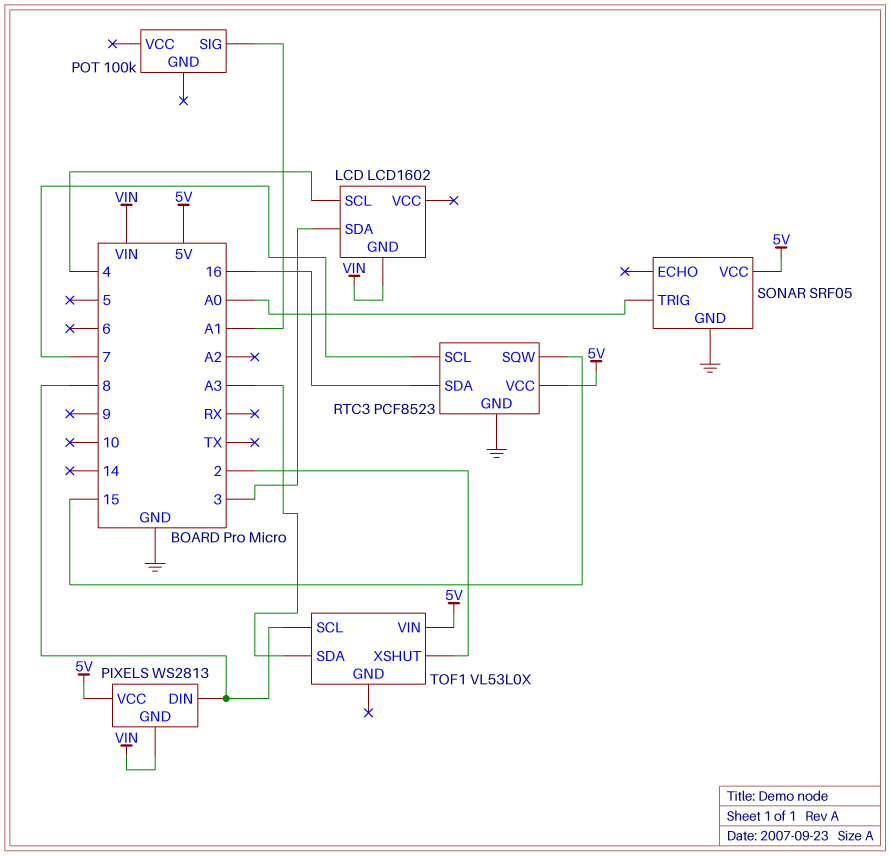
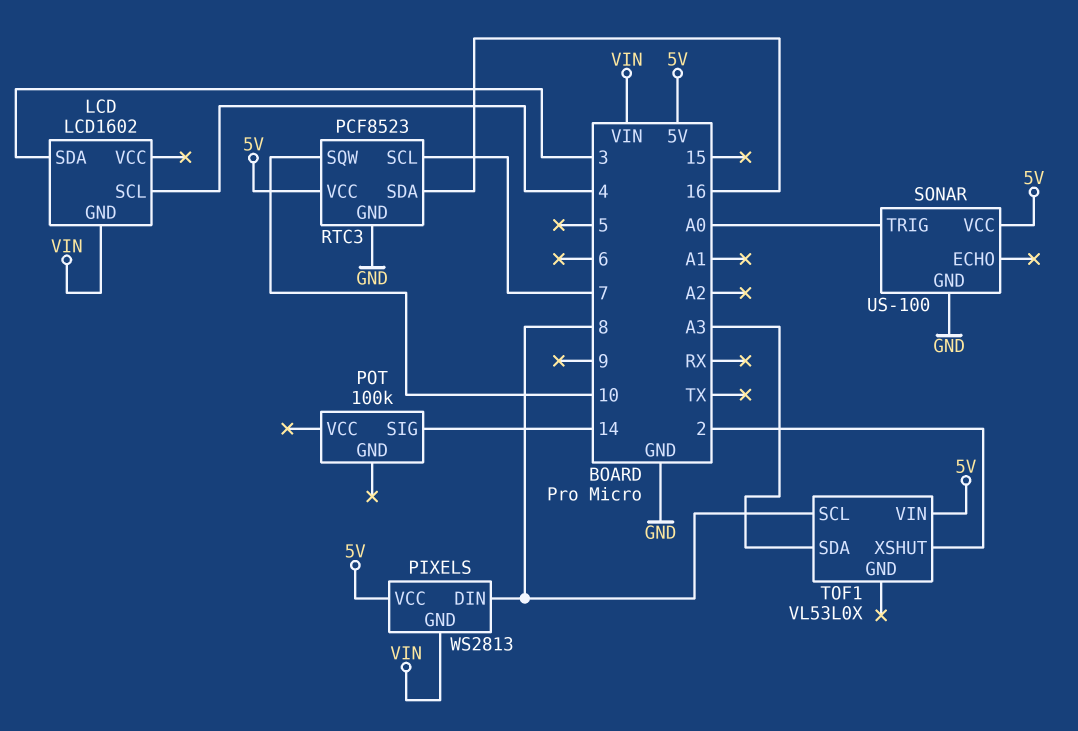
POT pin SIG: A1 -> 14
RTC3 pin SQW: 15 -> 10
SONAR: SRF05 -> US-100

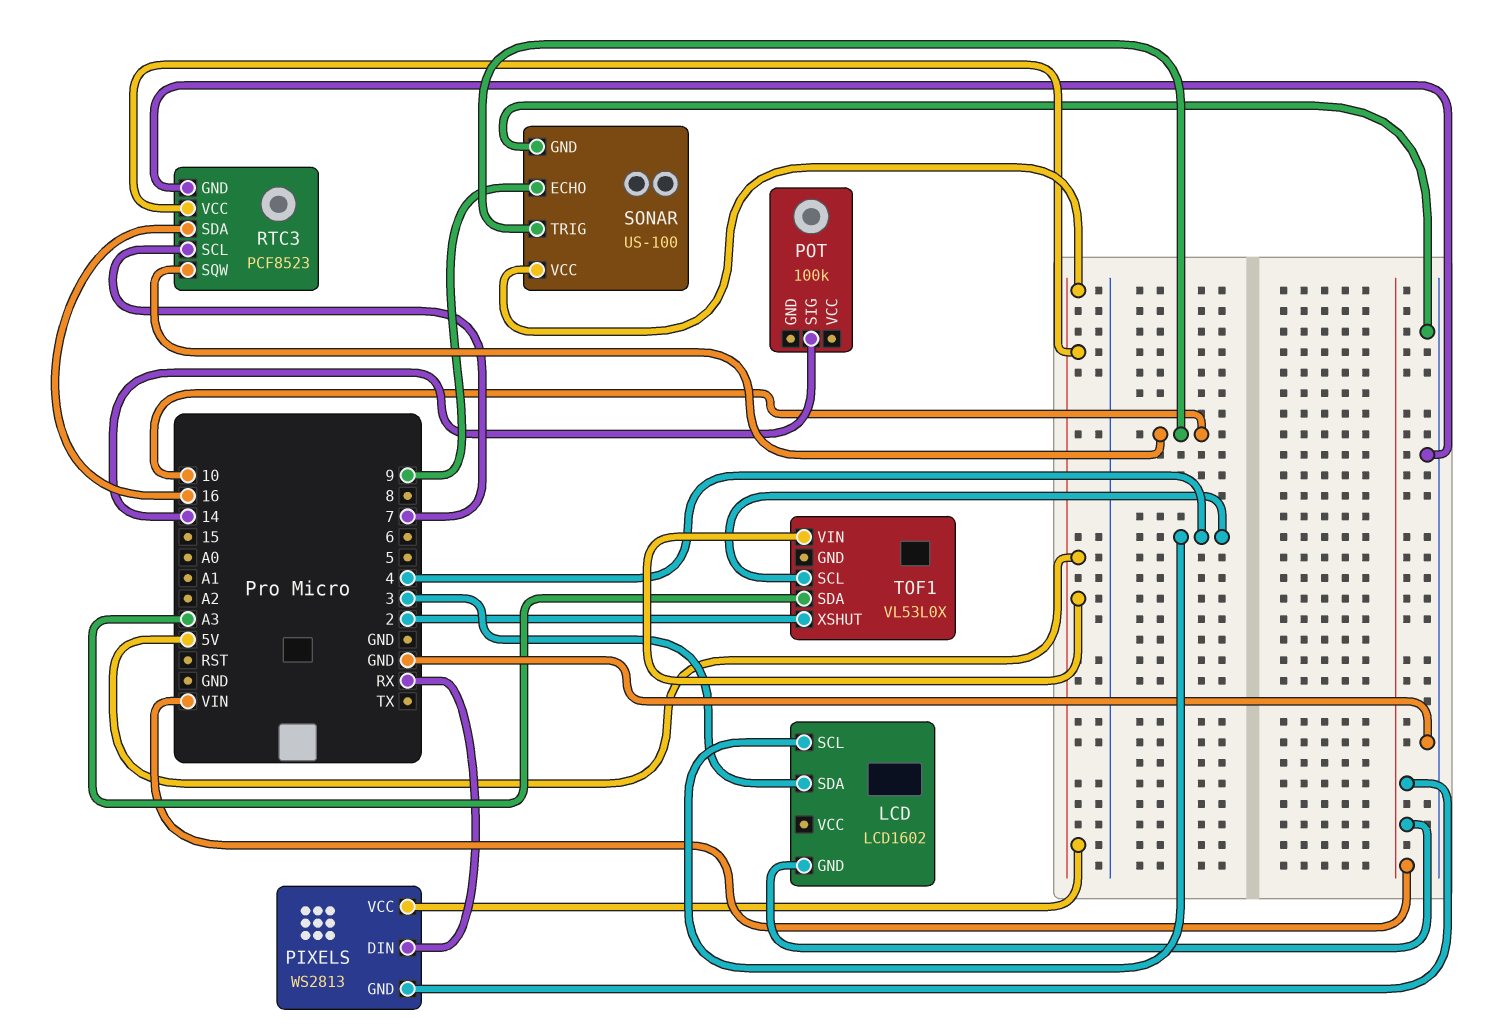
PIXELS pin DIN: 8 -> RX
SONAR pin ECHO: none -> 9
SONAR pin TRIG: A0 -> 10
TOF1 pin SCL: 8 -> 4

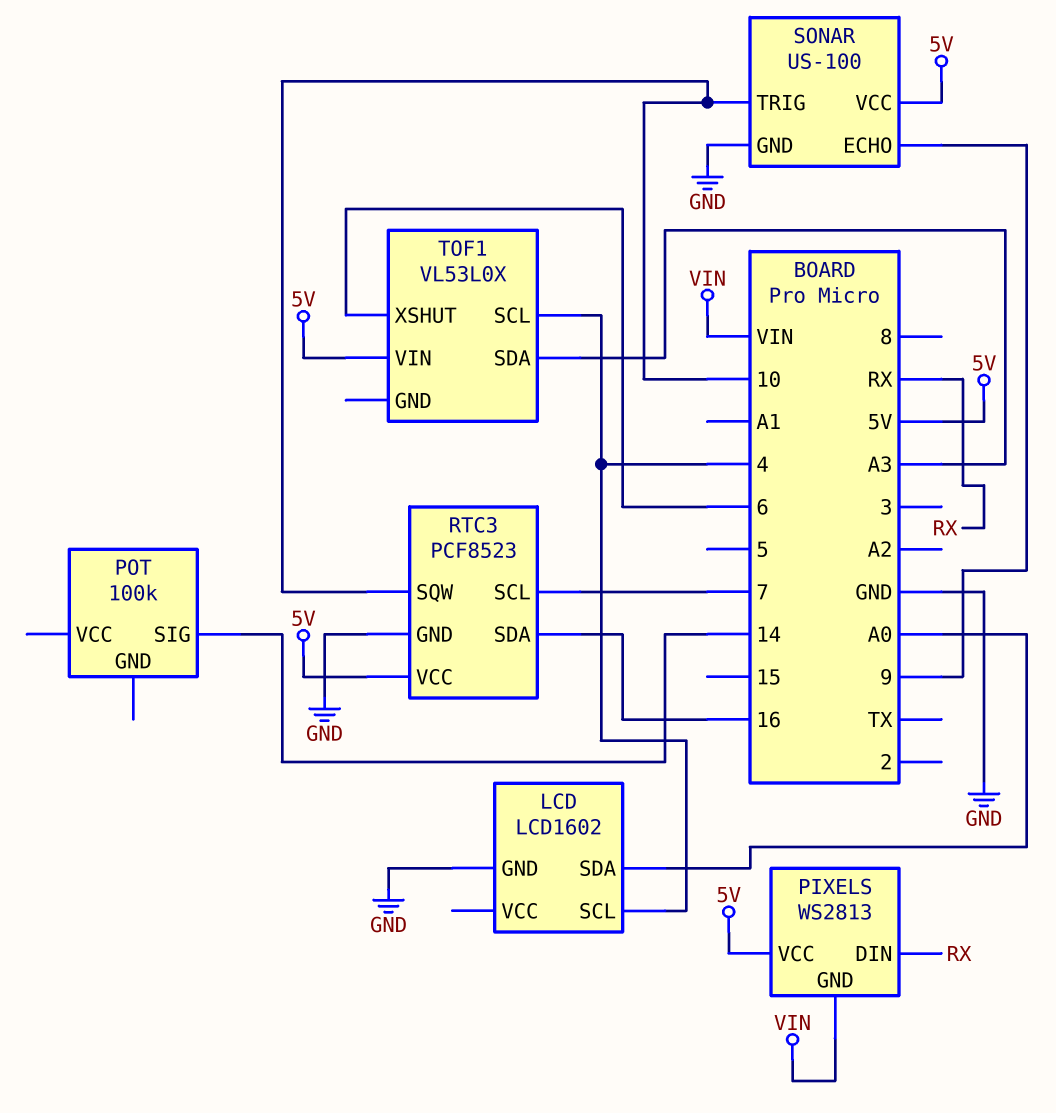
LCD pin GND: VIN -> GND
LCD pin SDA: 3 -> A0
TOF1 pin XSHUT: 2 -> 6

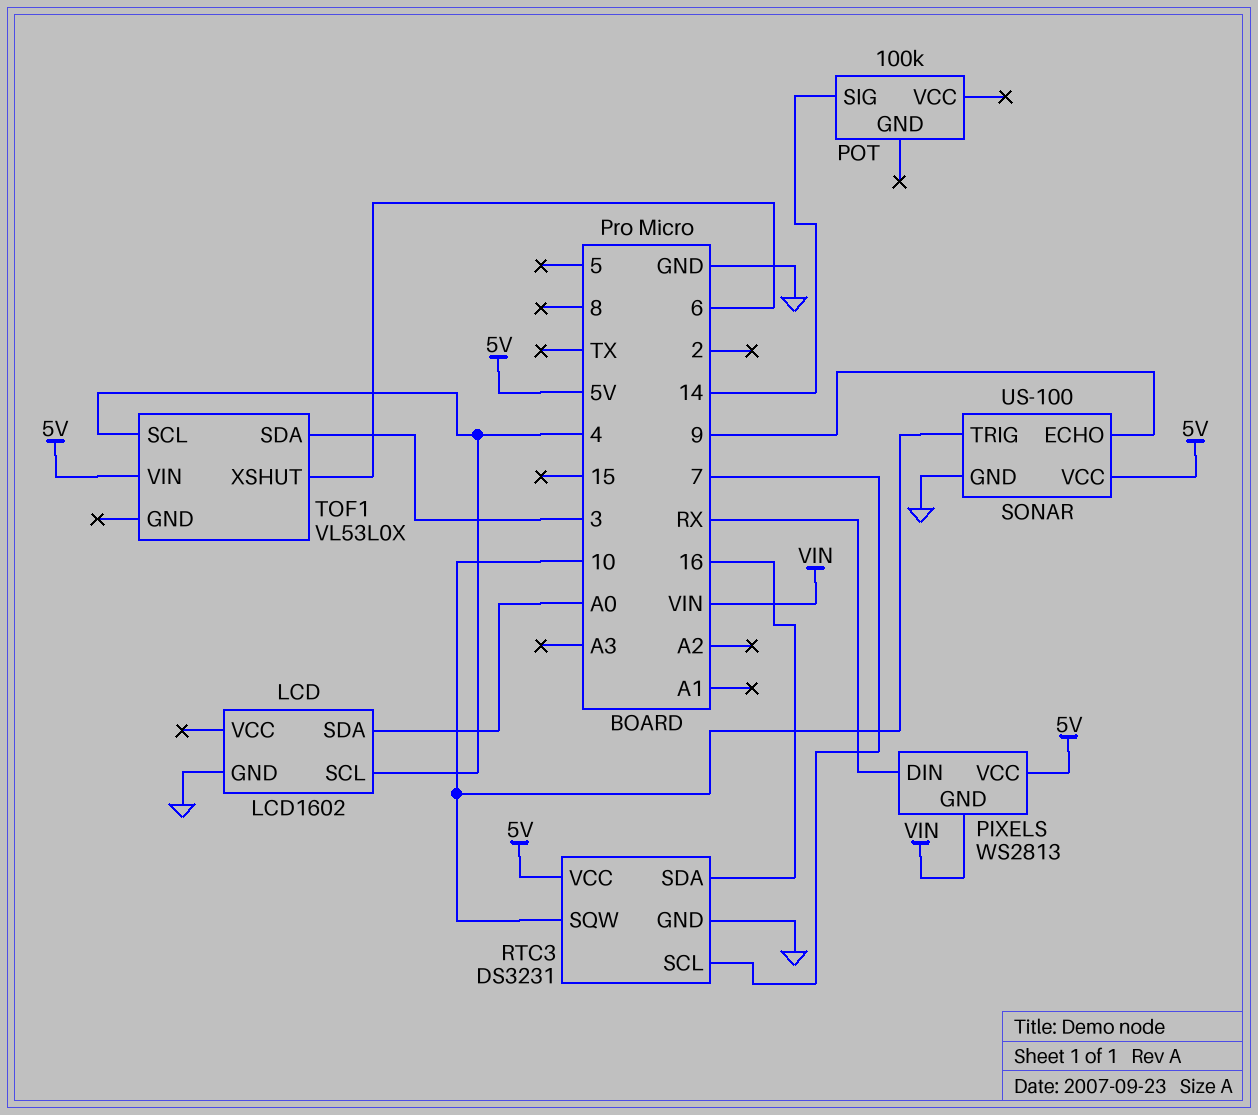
RTC3: PCF8523 -> DS3231
TOF1 pin SDA: A3 -> 3

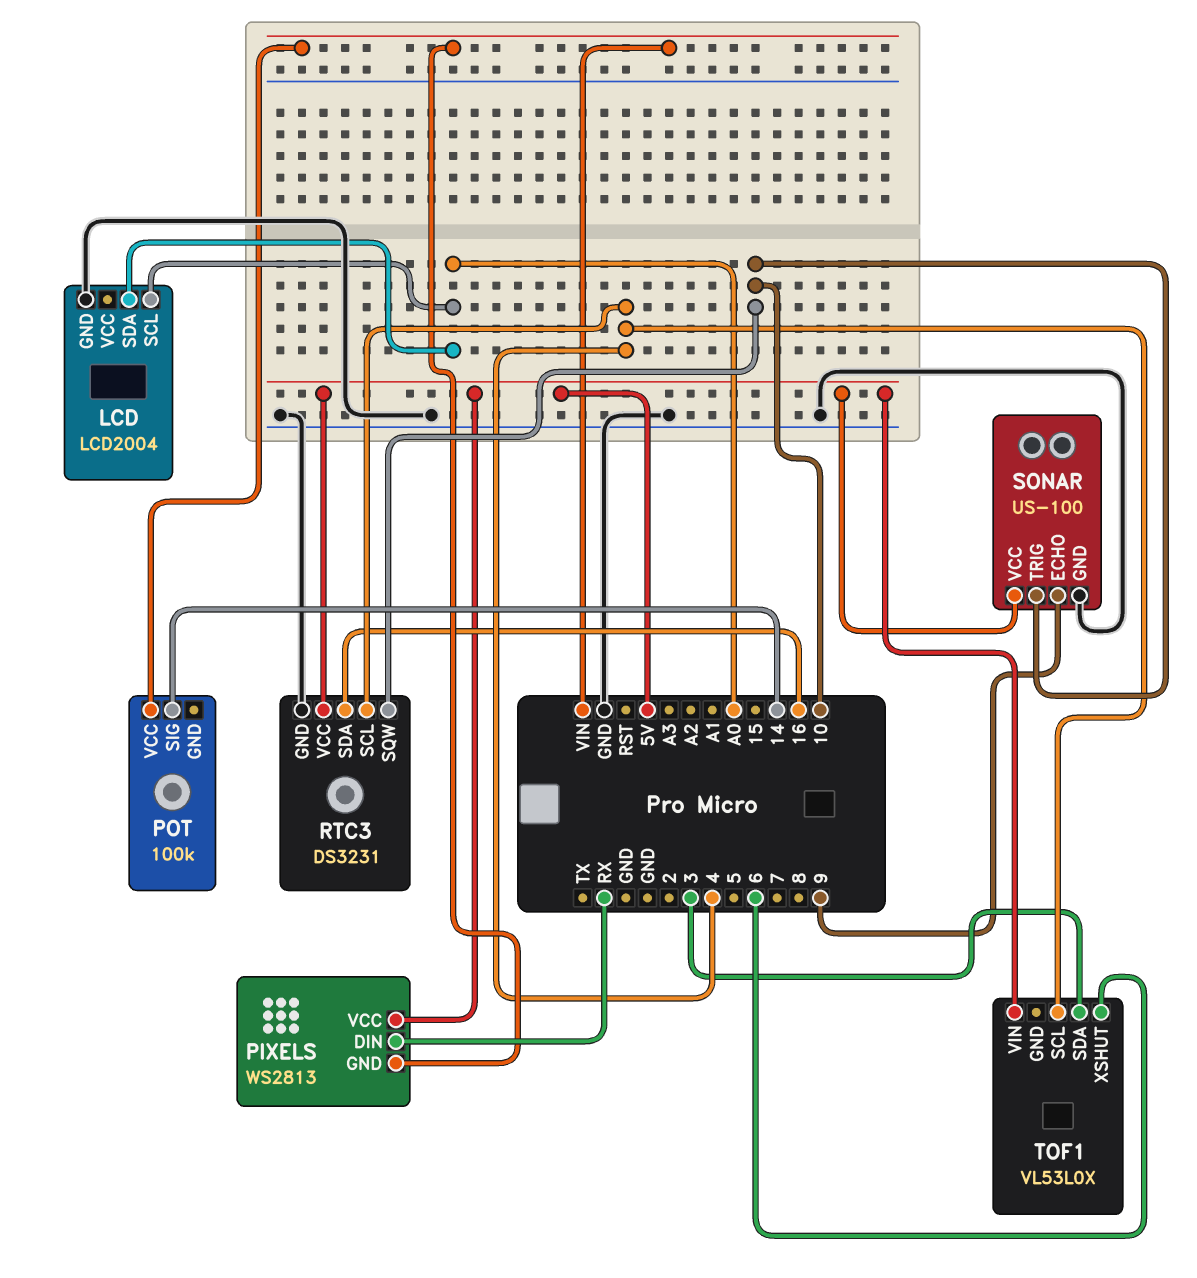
LCD: LCD1602 -> LCD2004
LCD pin SCL: 4 -> A0
POT pin VCC: none -> VIN
RTC3 pin SCL: 7 -> 4

